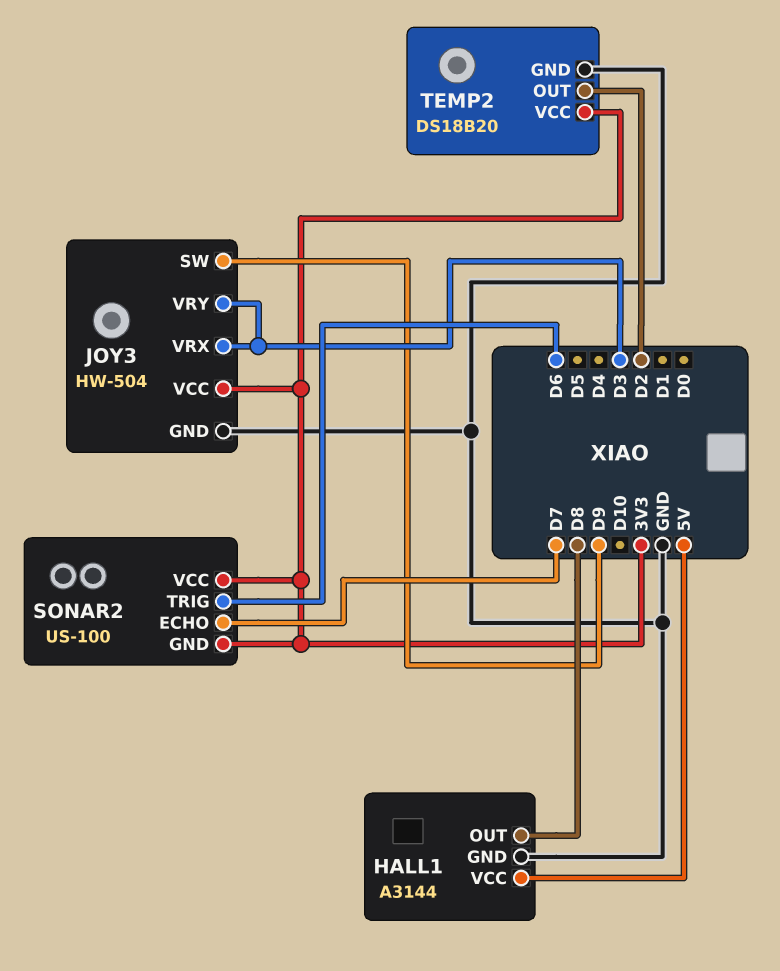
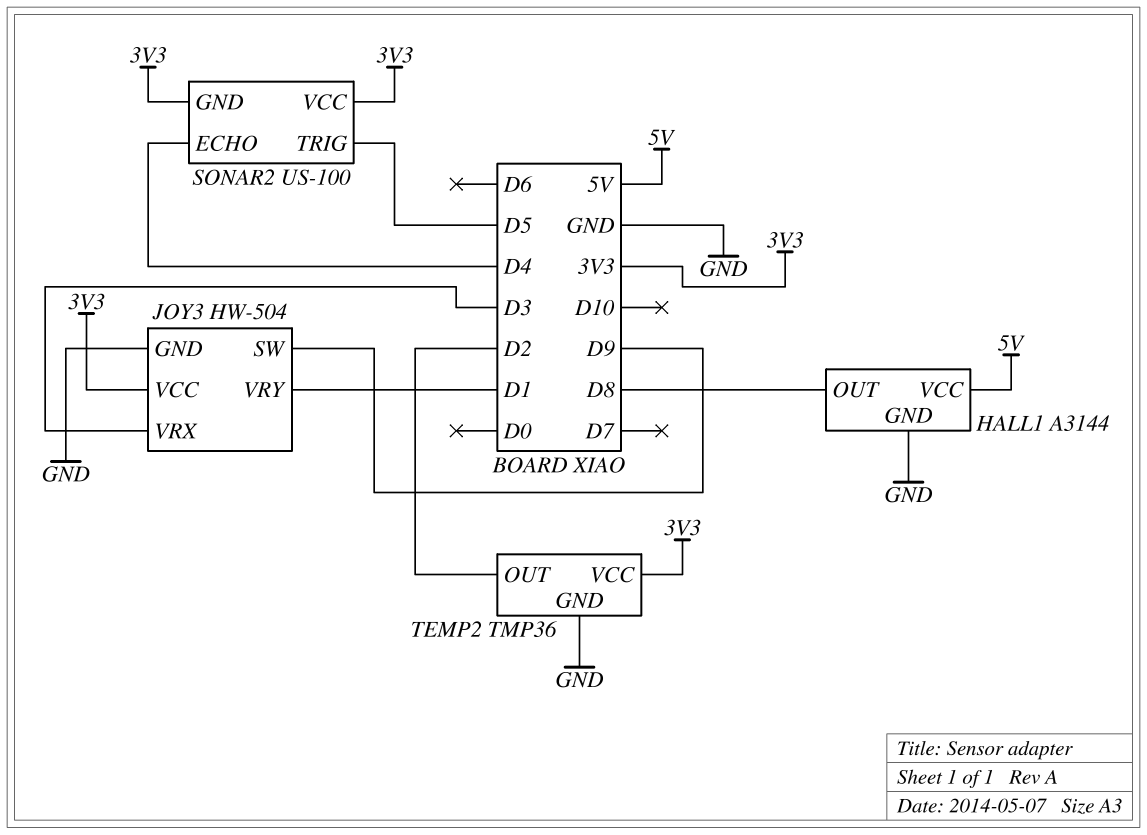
JOY3 pin VRY: D3 -> D1
SONAR2 pin ECHO: D7 -> D4
SONAR2 pin TRIG: D6 -> D5
TEMP2: DS18B20 -> TMP36

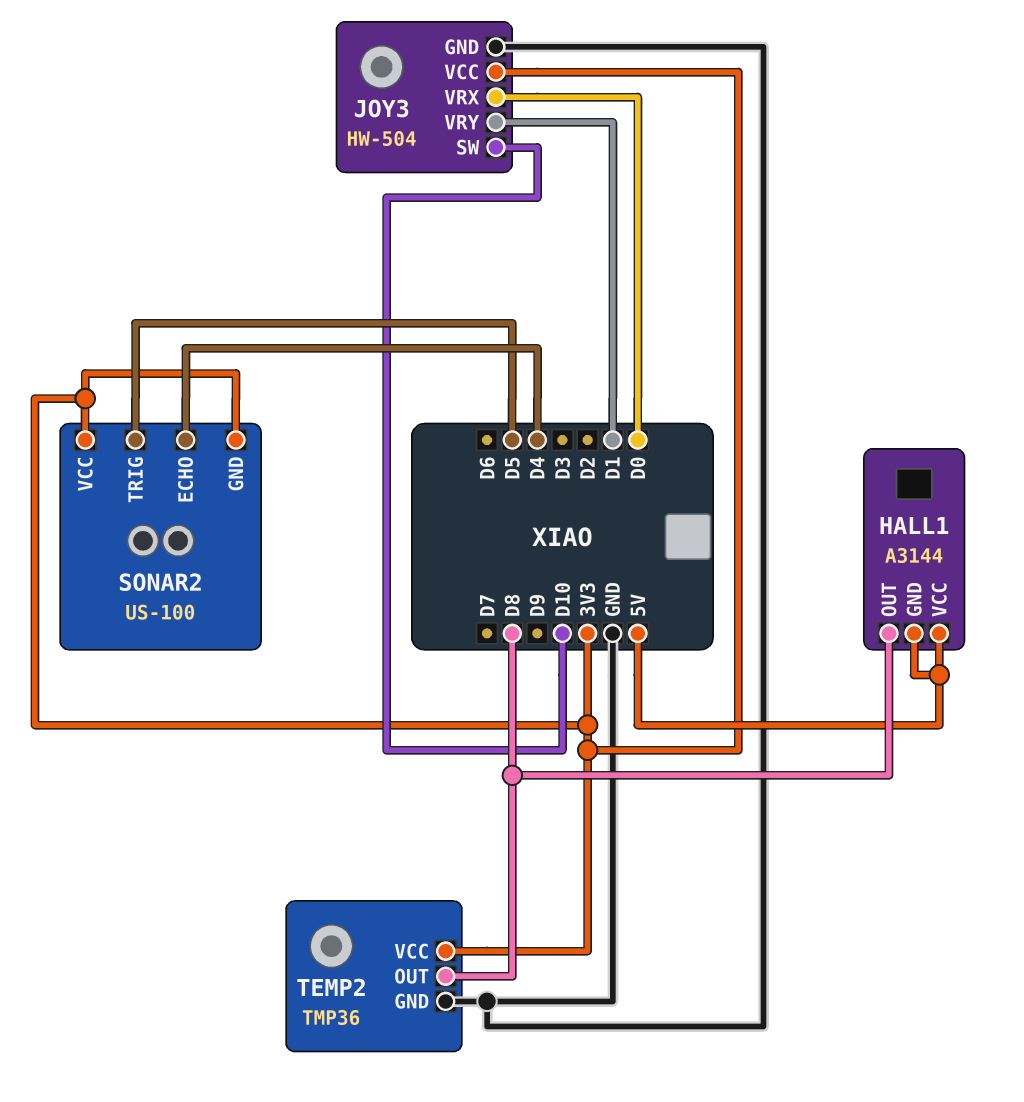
HALL1 pin GND: GND -> 5V
JOY3 pin SW: D9 -> D10
JOY3 pin VRX: D3 -> D0
TEMP2 pin OUT: D2 -> D8

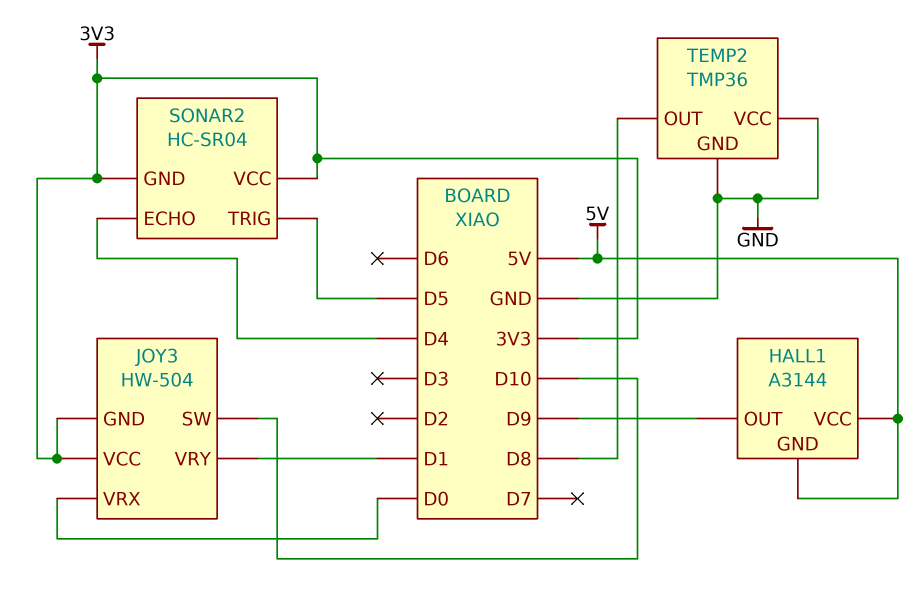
HALL1 pin OUT: D8 -> D9
JOY3 pin GND: GND -> 3V3
SONAR2: US-100 -> HC-SR04
TEMP2 pin VCC: 3V3 -> GND

